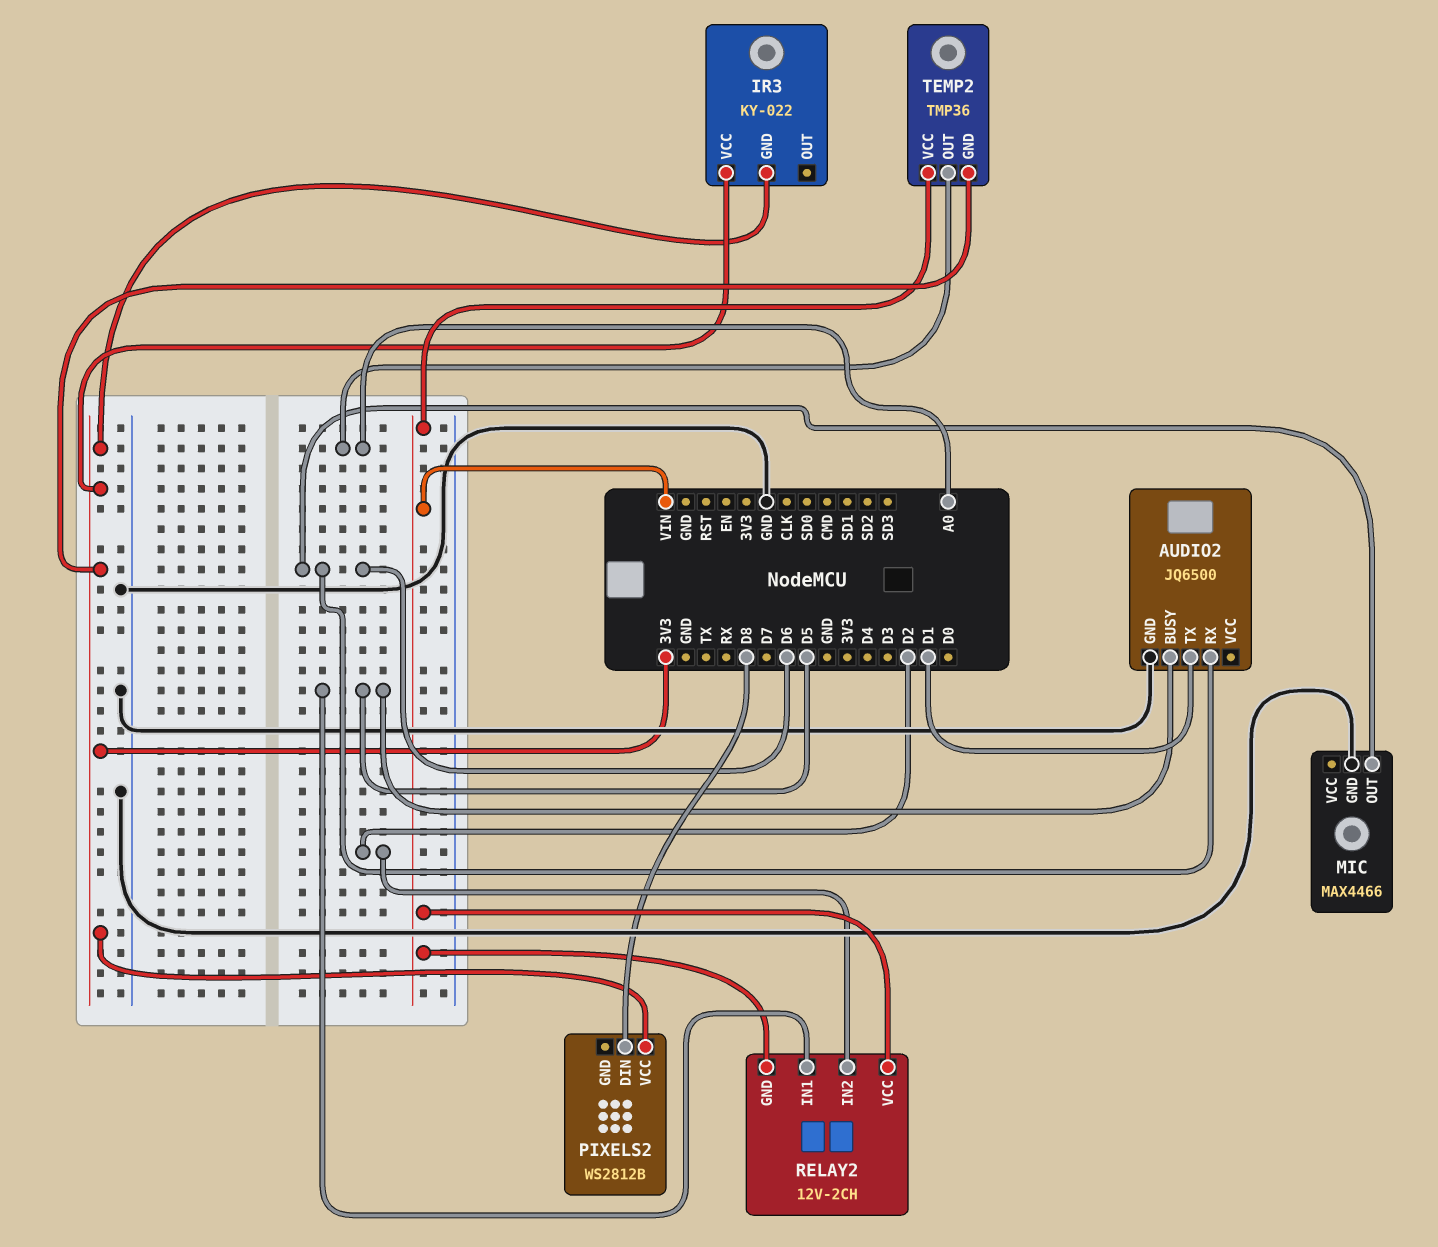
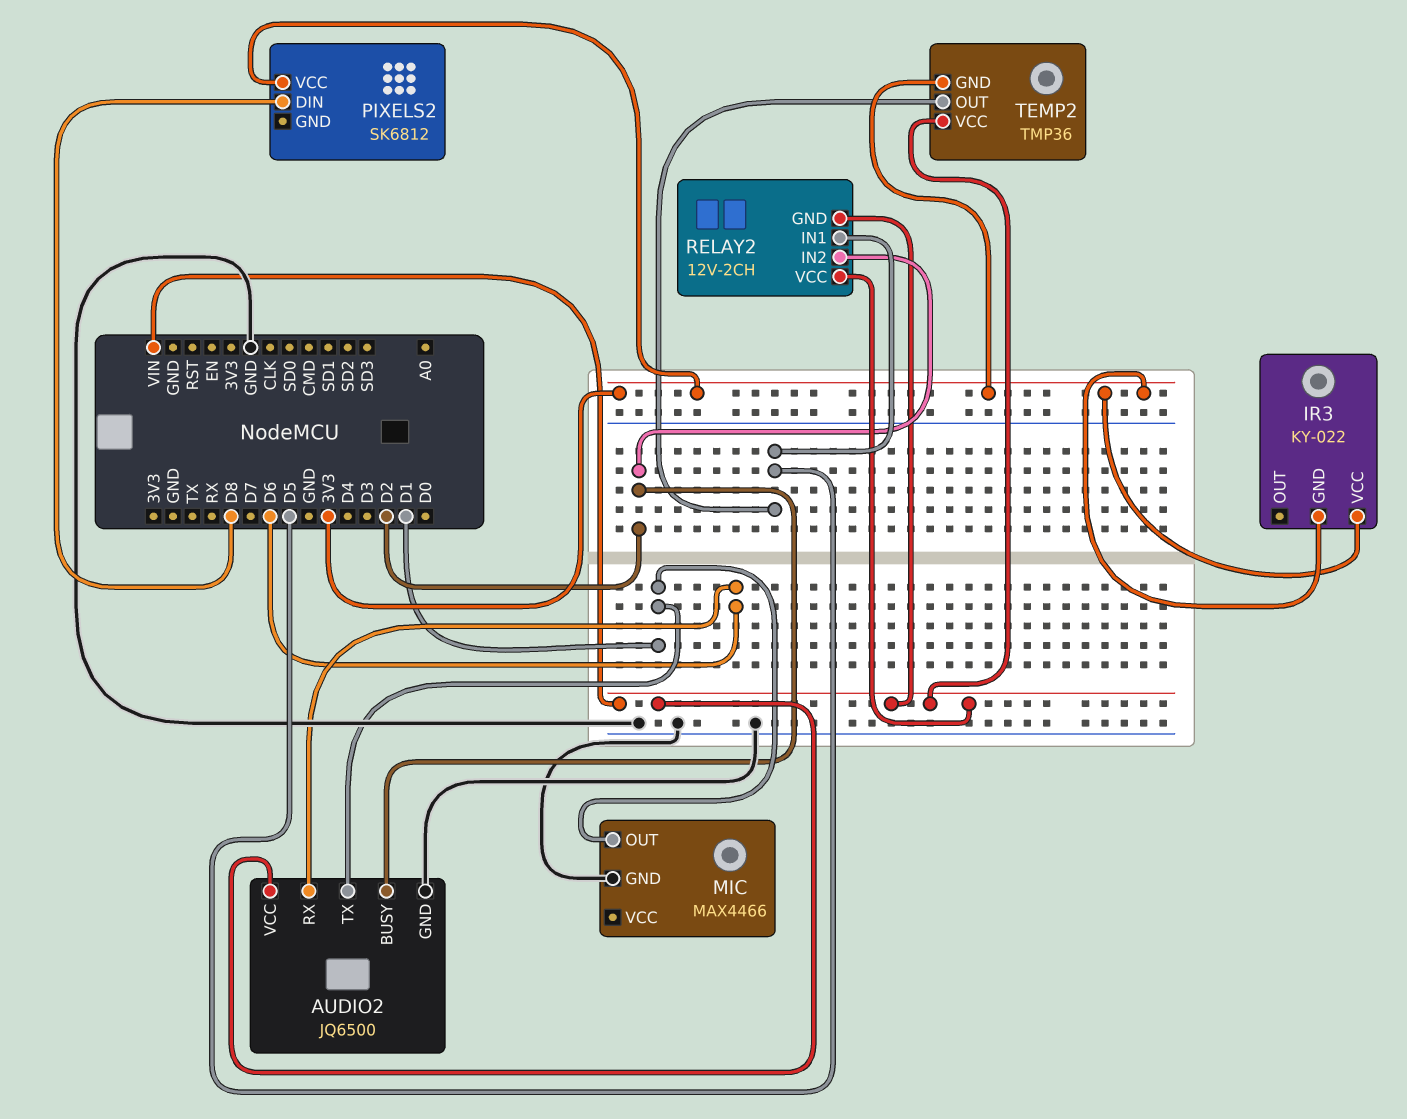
AUDIO2 pin BUSY: D5 -> D2
AUDIO2 pin VCC: none -> VIN
MIC pin OUT: D6 -> D1
PIXELS2: WS2812B -> SK6812
TEMP2 pin OUT: A0 -> D5

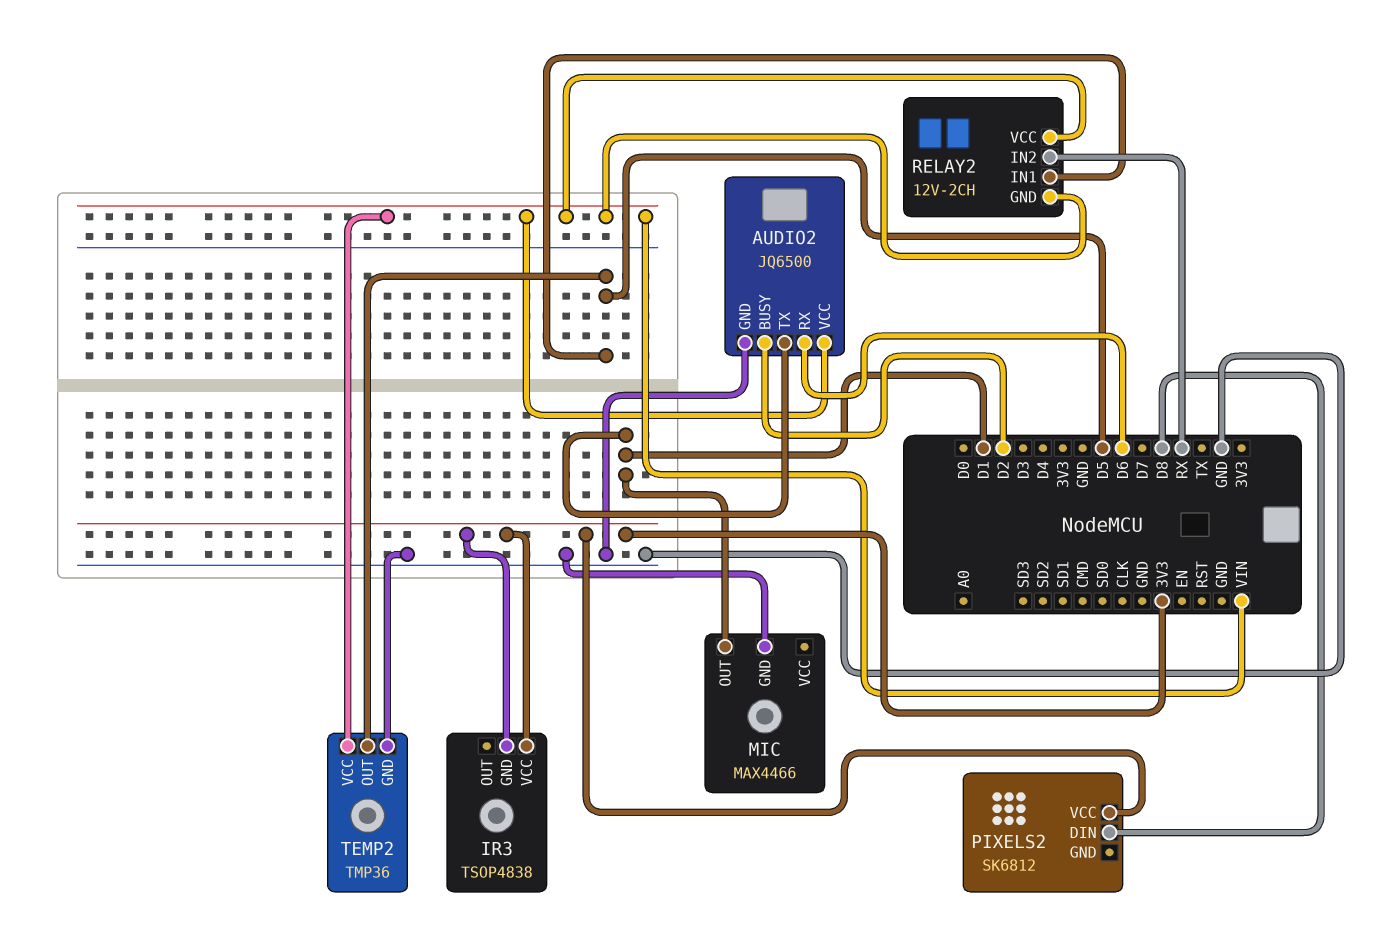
IR3: KY-022 -> TSOP4838
RELAY2 pin IN2: D2 -> RX
TEMP2 pin GND: 3V3 -> GND

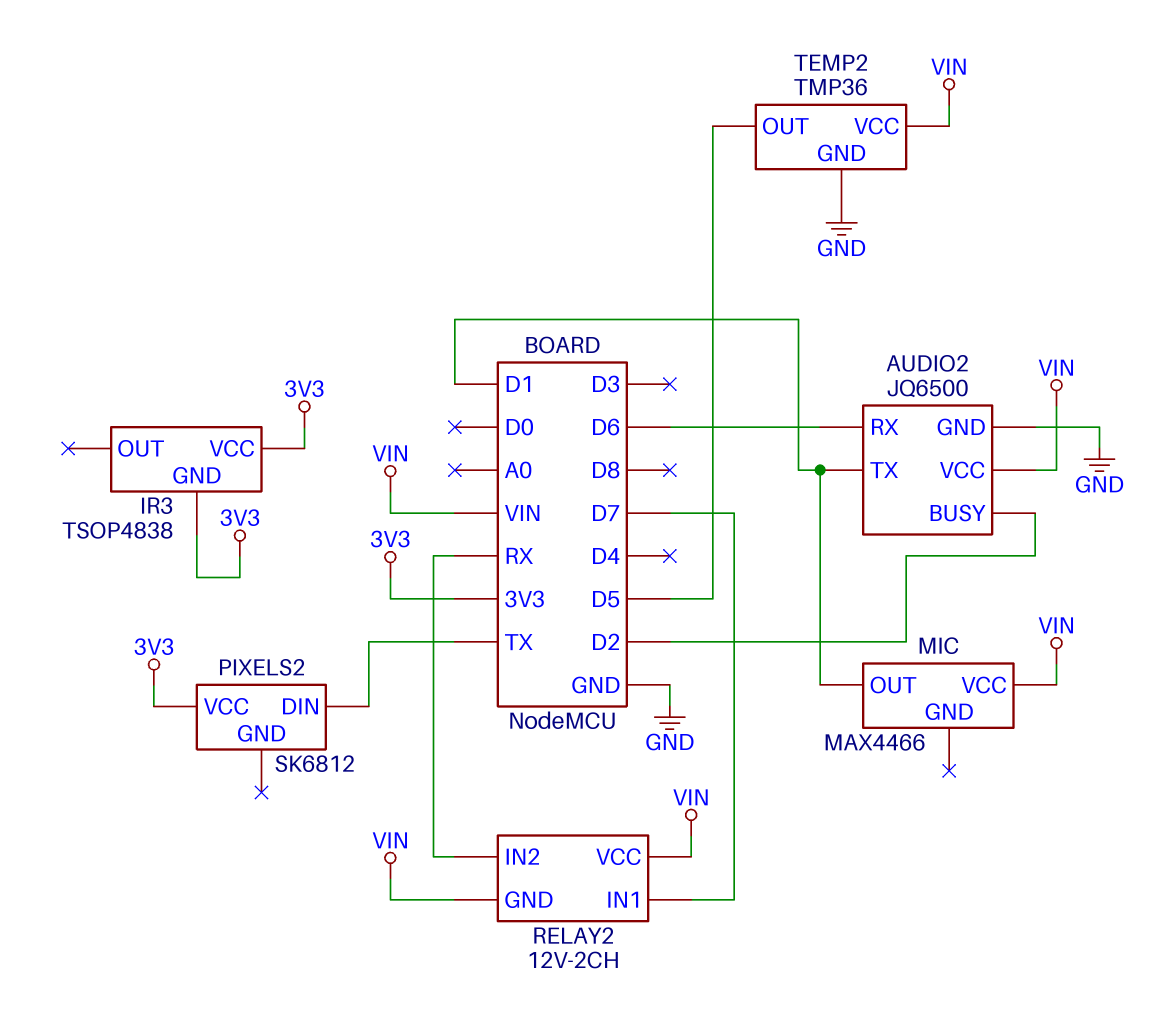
MIC pin GND: GND -> none
MIC pin VCC: none -> VIN
PIXELS2 pin DIN: D8 -> TX
RELAY2 pin IN1: D5 -> D7

